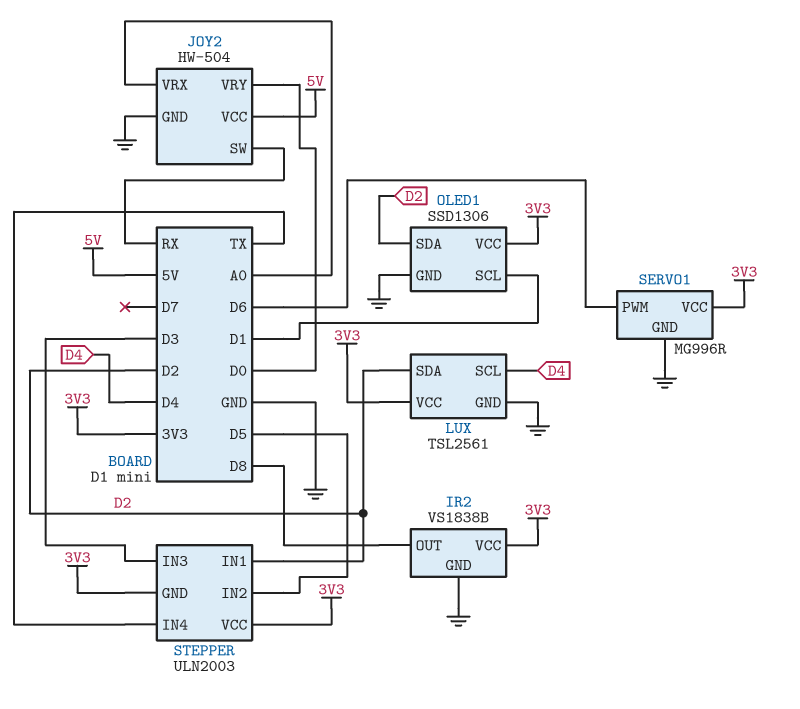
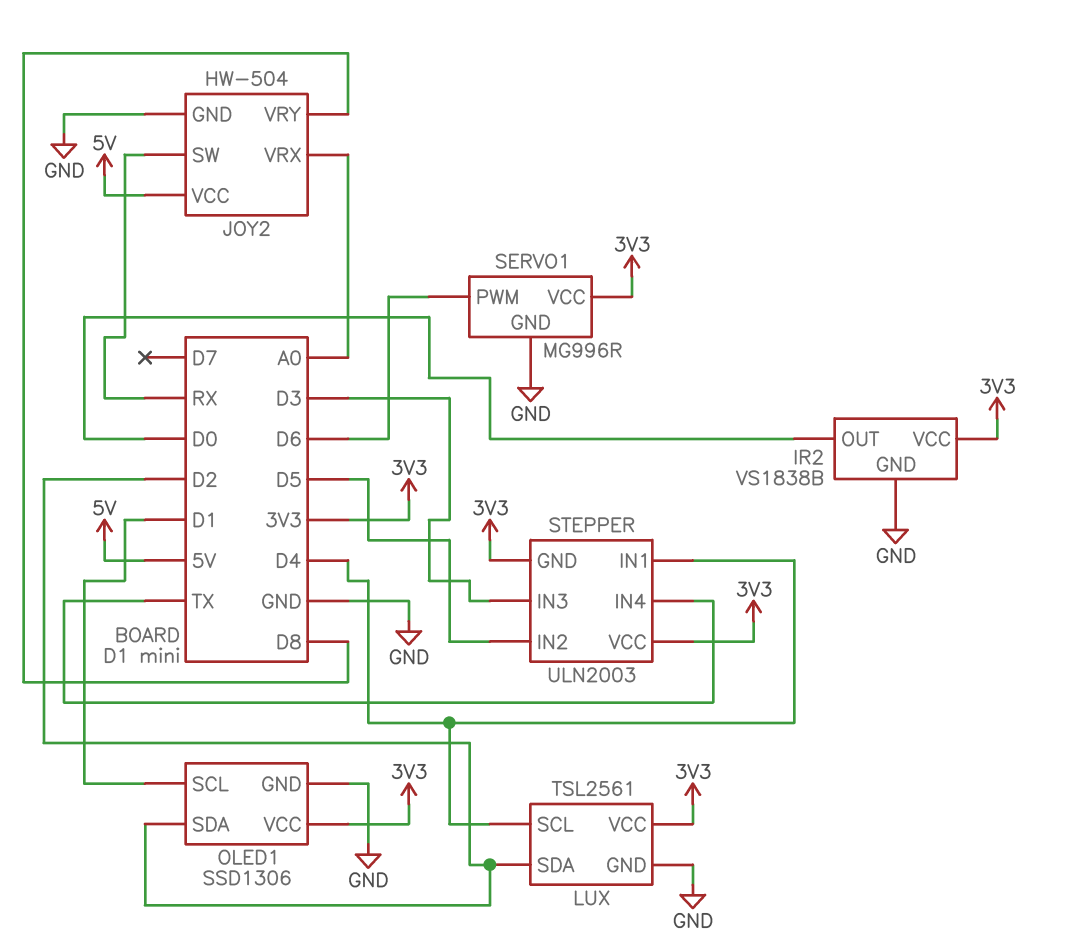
IR2 pin OUT: D8 -> D0
JOY2 pin VRY: D0 -> D8
STEPPER pin IN1: D2 -> D4

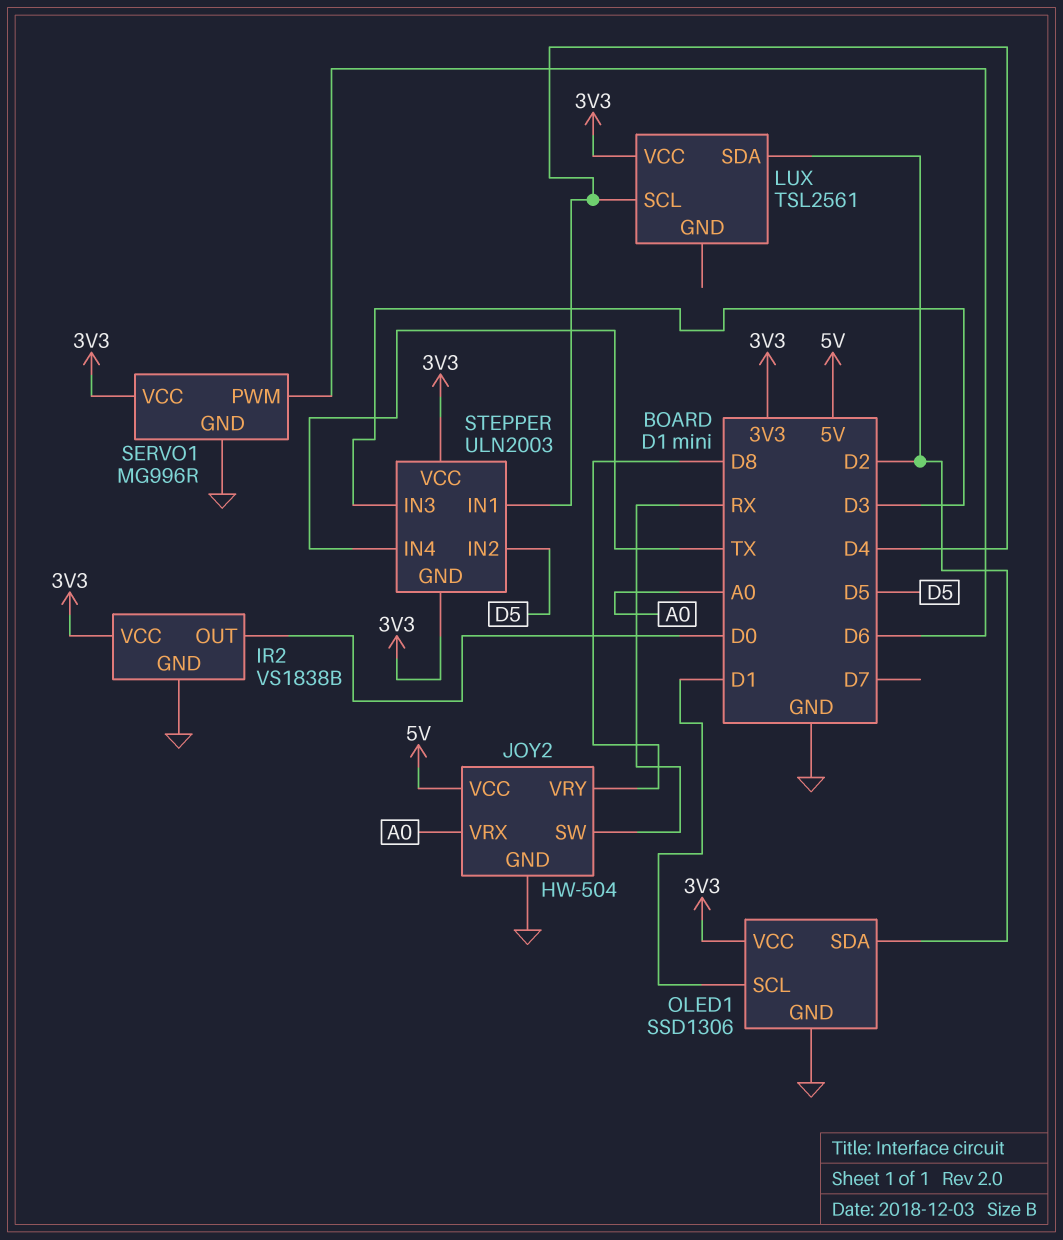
LUX pin GND: GND -> none

